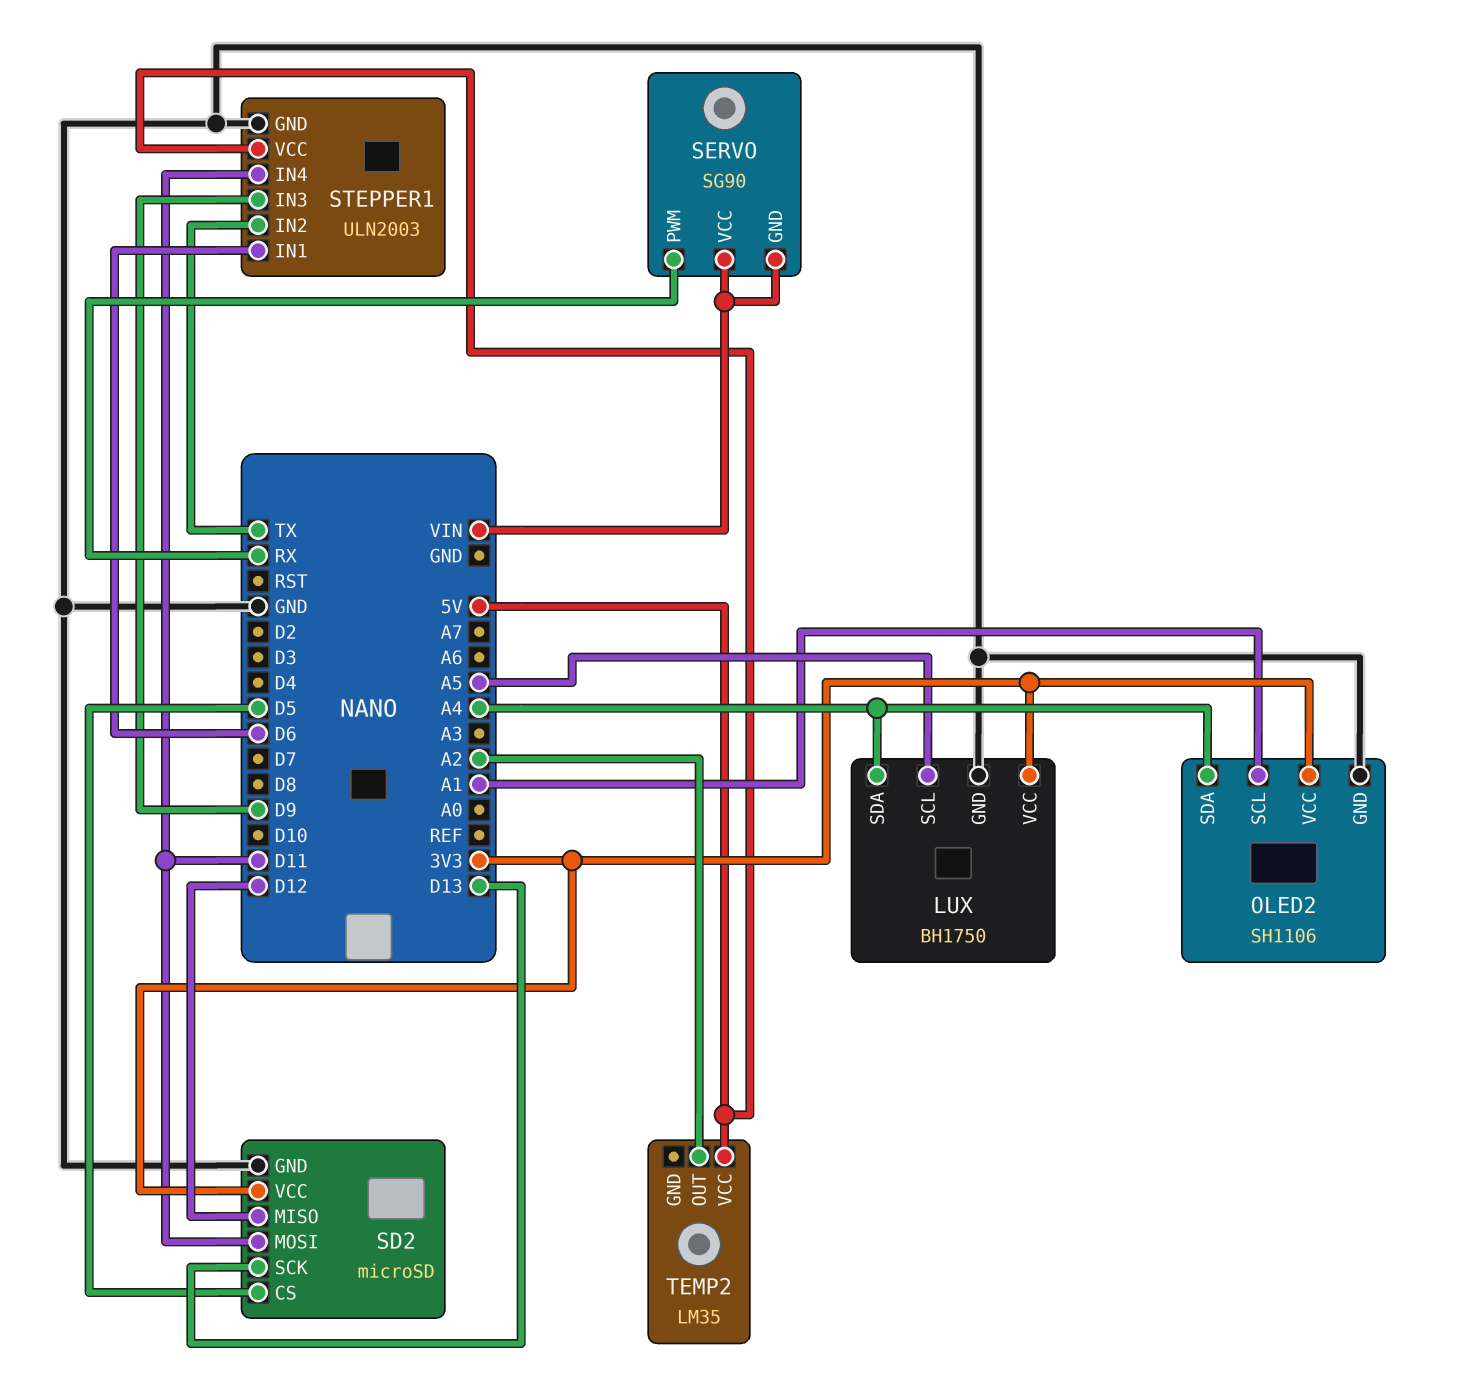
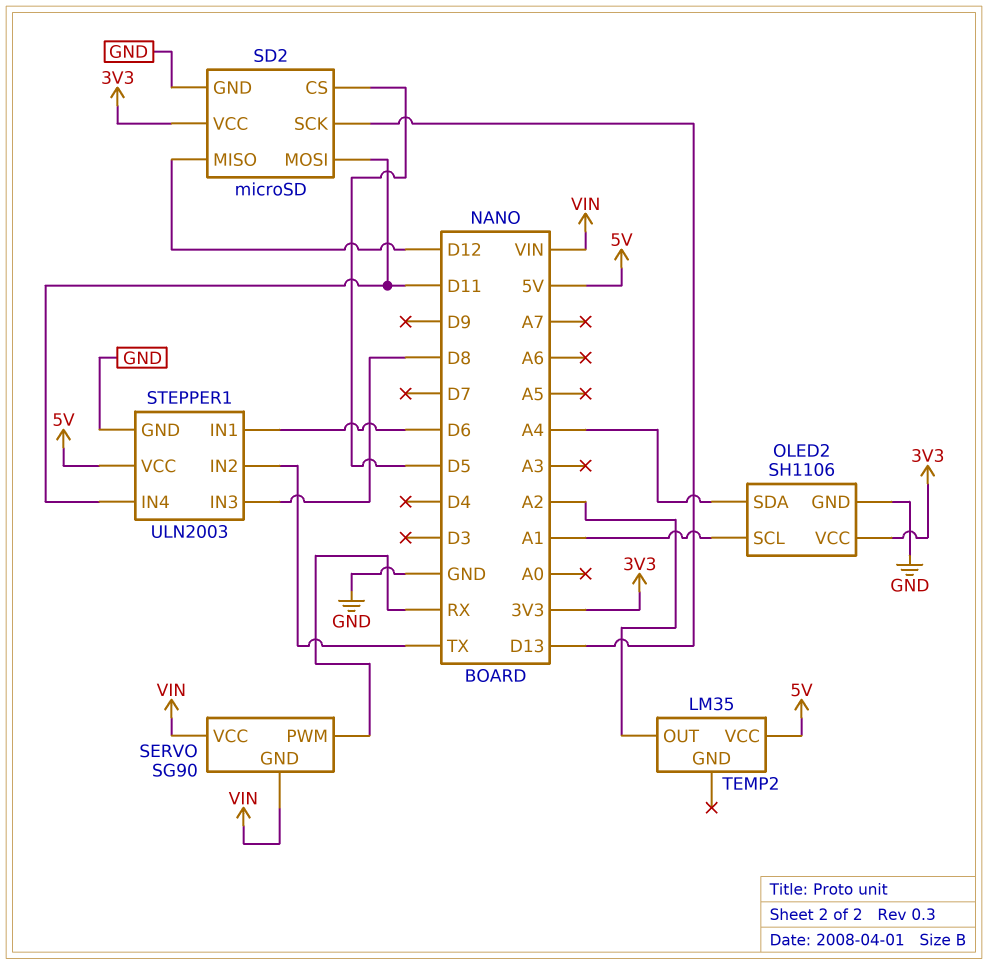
LUX: BH1750 -> none
LUX pin GND: GND -> none
LUX pin SCL: A5 -> none
LUX pin SDA: A4 -> none
LUX pin VCC: 3V3 -> none
STEPPER1 pin IN3: D9 -> D8

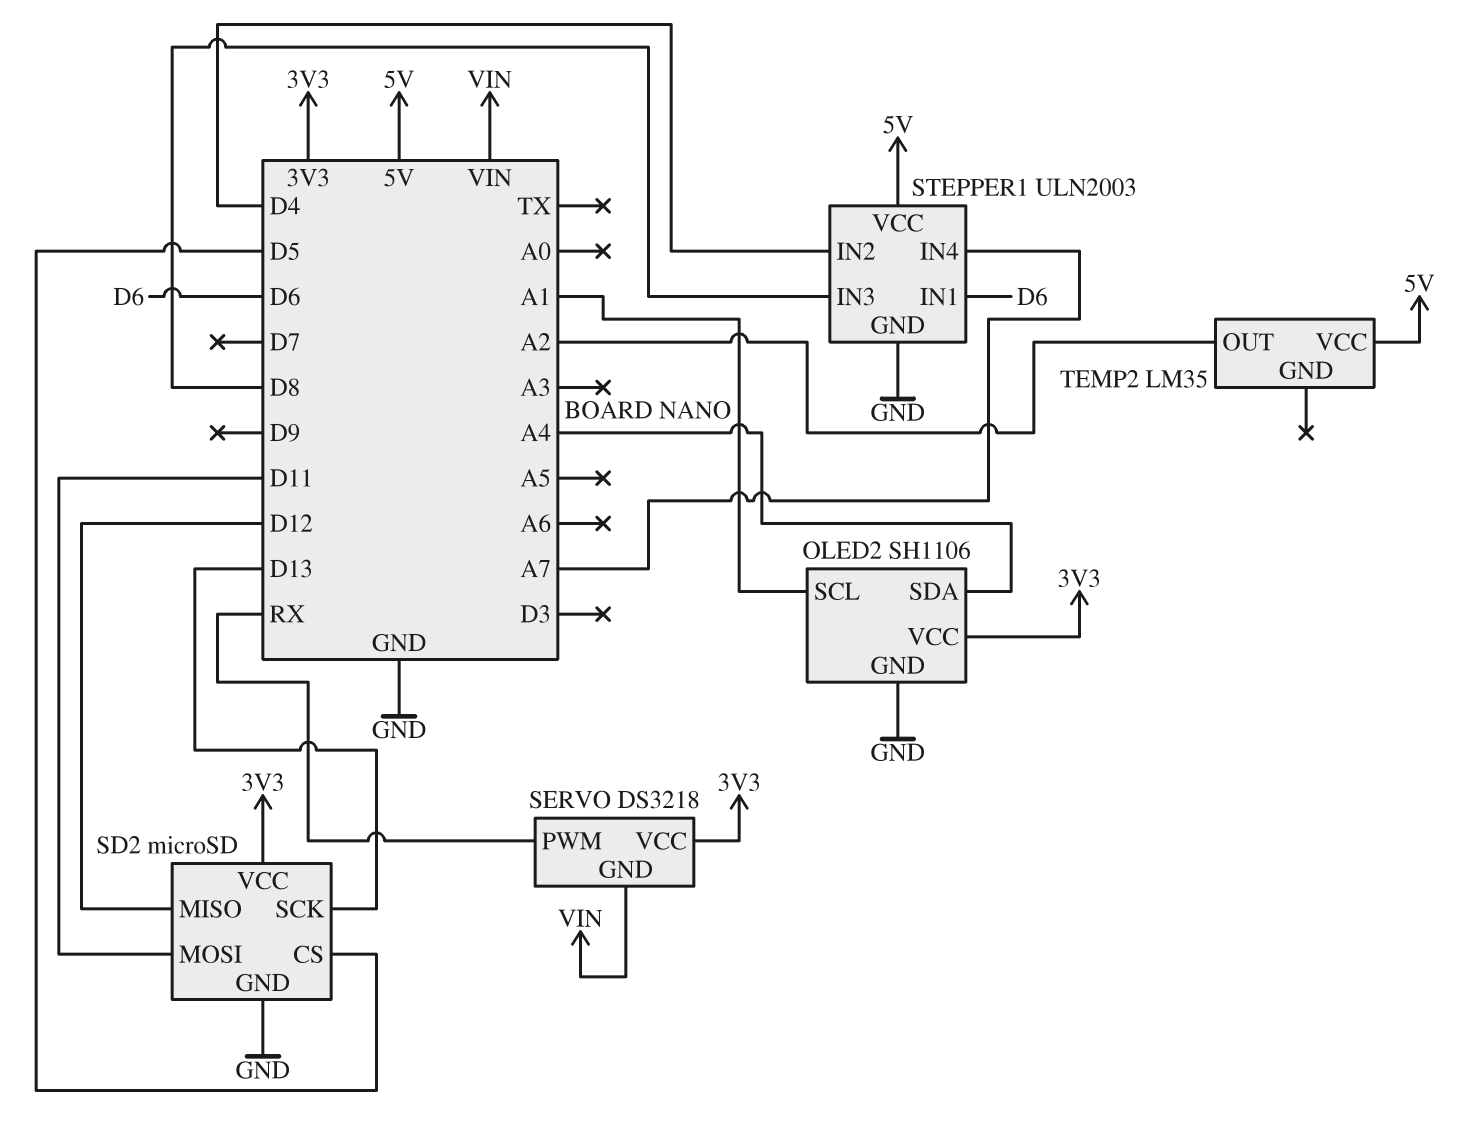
SERVO: SG90 -> DS3218
SERVO pin VCC: VIN -> 3V3
STEPPER1 pin IN2: TX -> D4
STEPPER1 pin IN4: D11 -> A7

